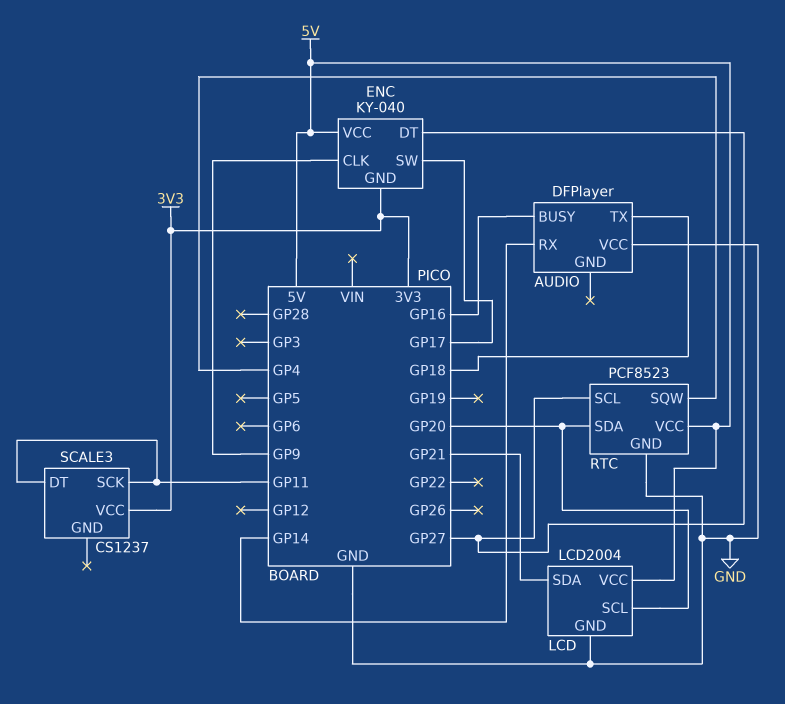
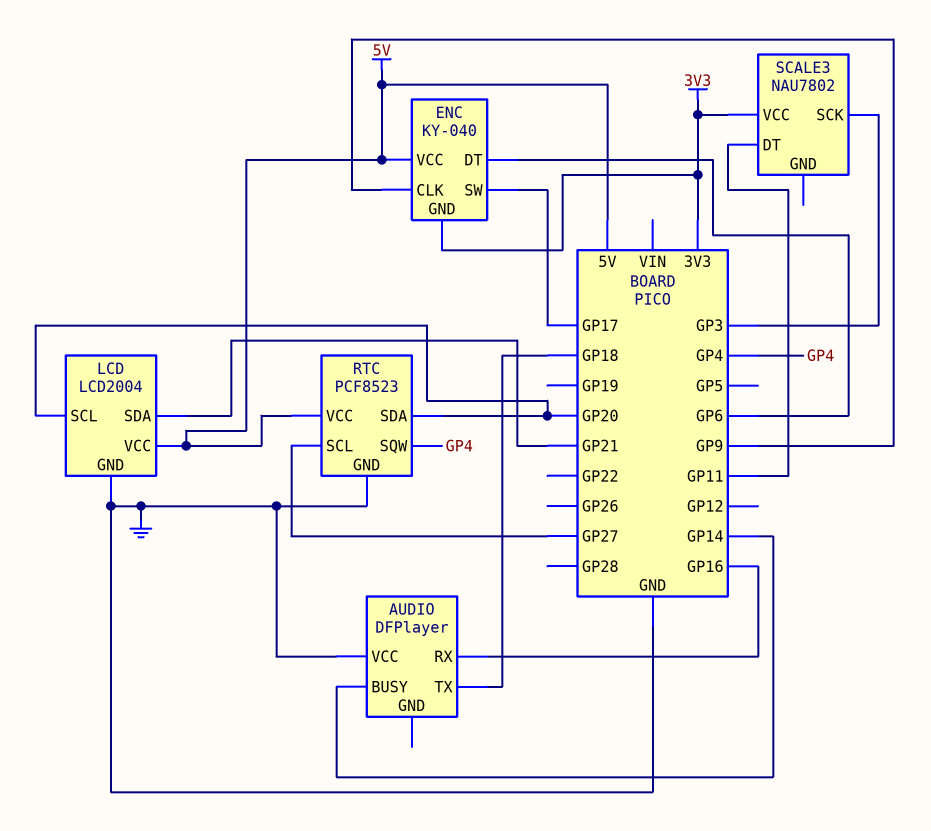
AUDIO pin BUSY: GP16 -> GP14
AUDIO pin RX: GP14 -> GP16
ENC pin DT: GP27 -> GP6
SCALE3: CS1237 -> NAU7802
SCALE3 pin SCK: GP11 -> GP3

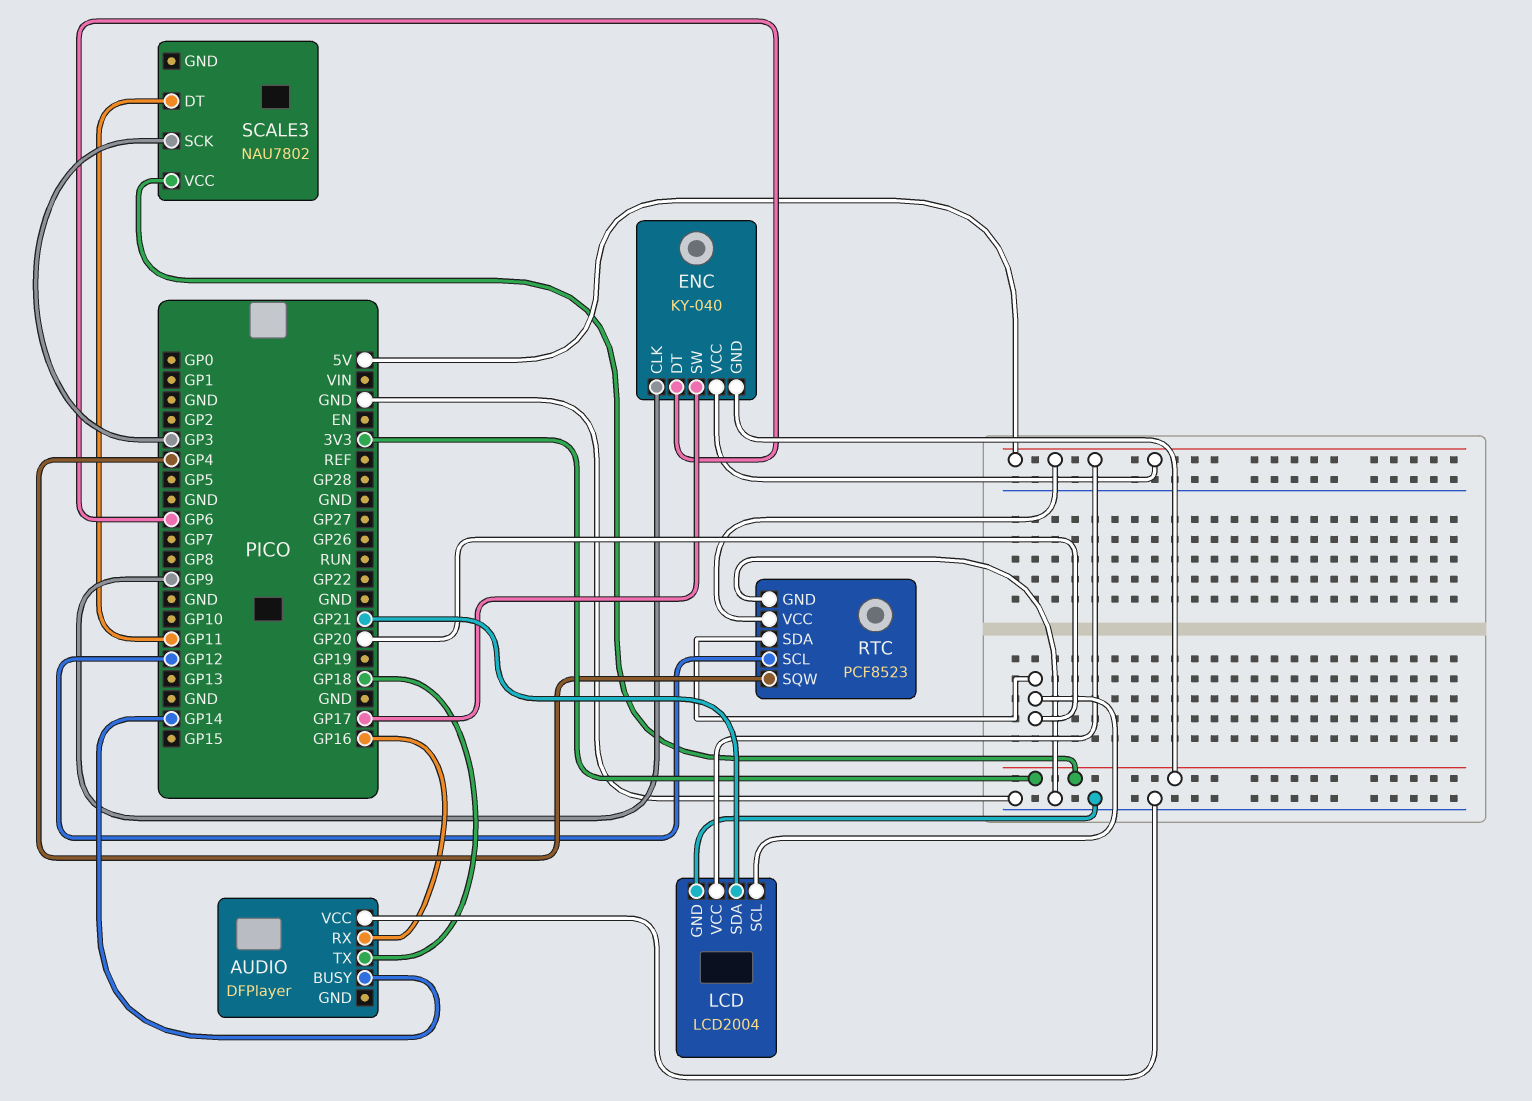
RTC pin SCL: GP27 -> GP12

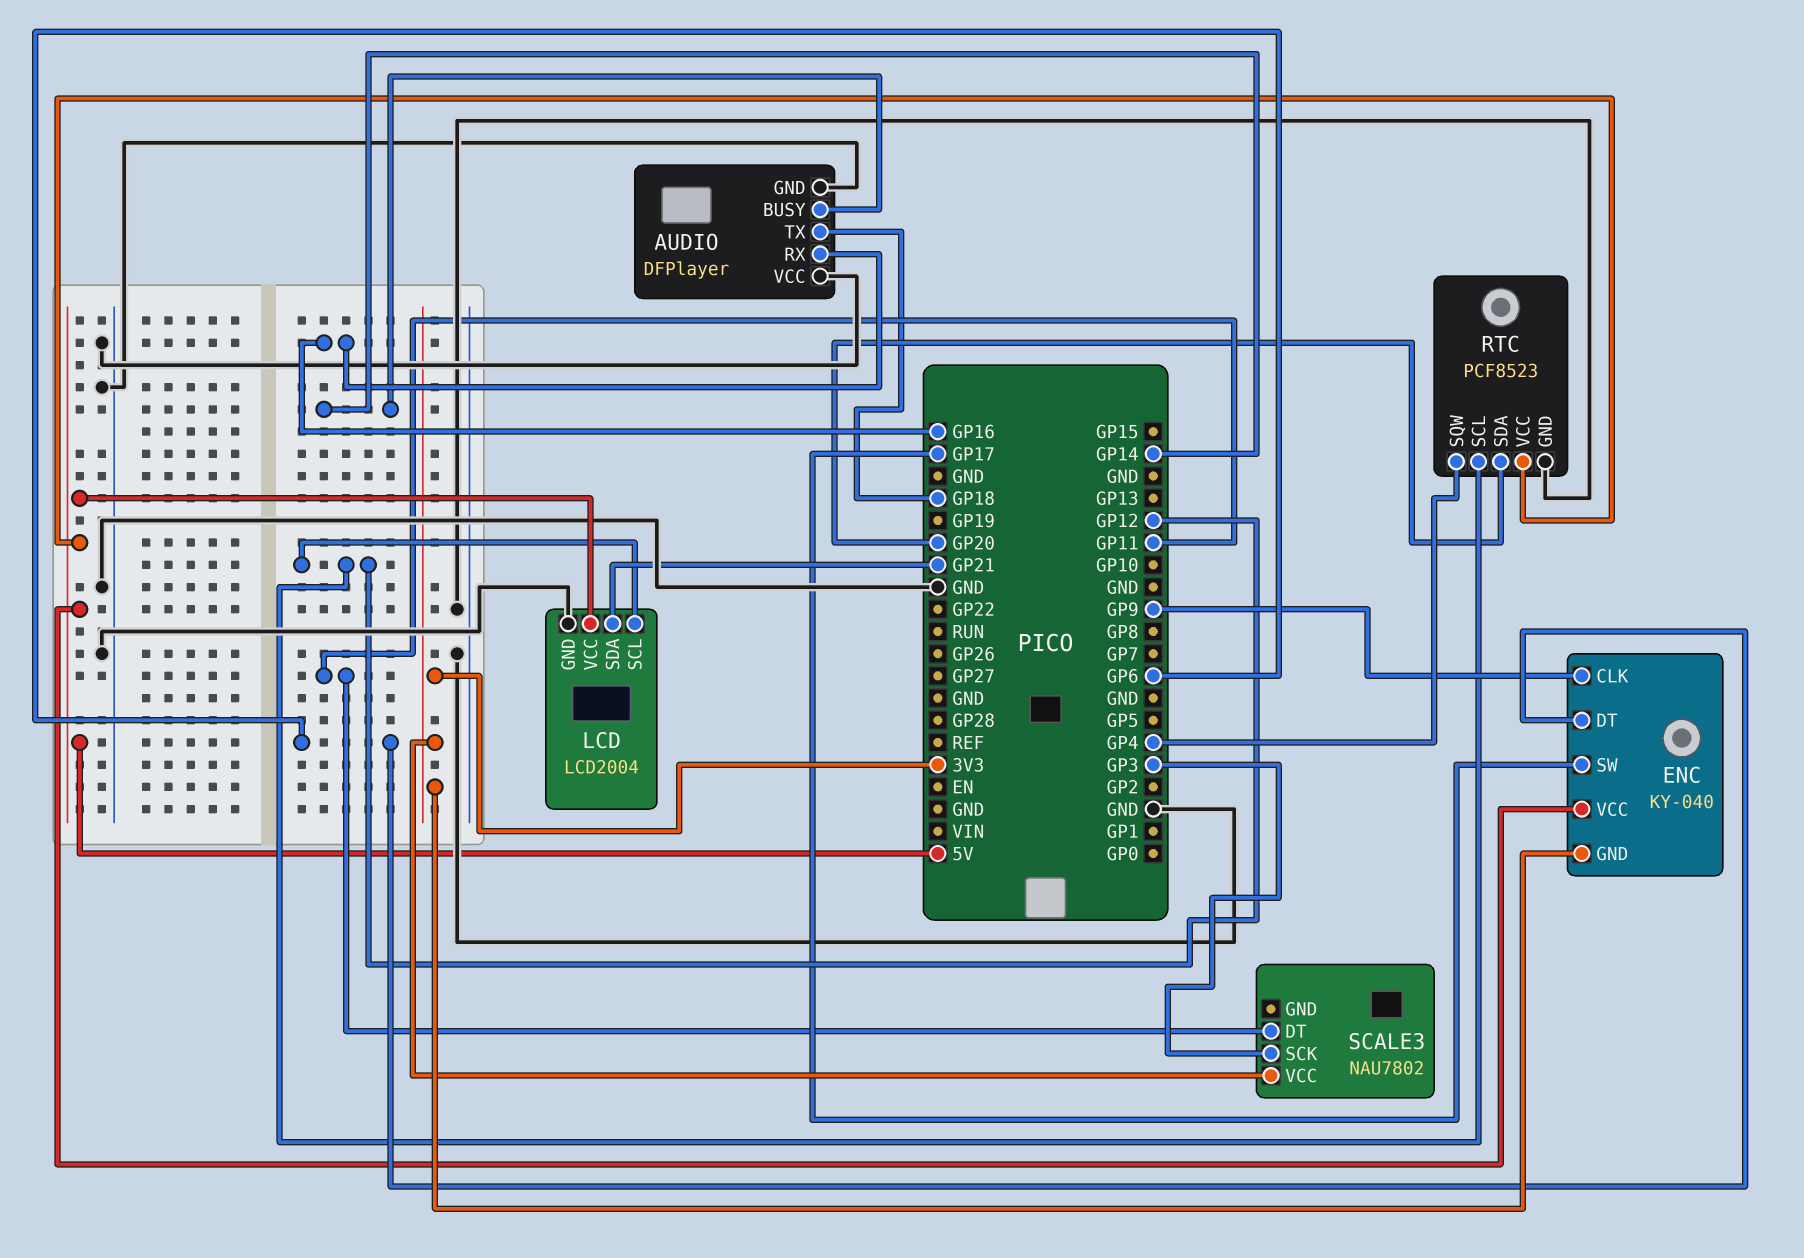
AUDIO pin GND: none -> GND
LCD pin SCL: GP20 -> GP12

